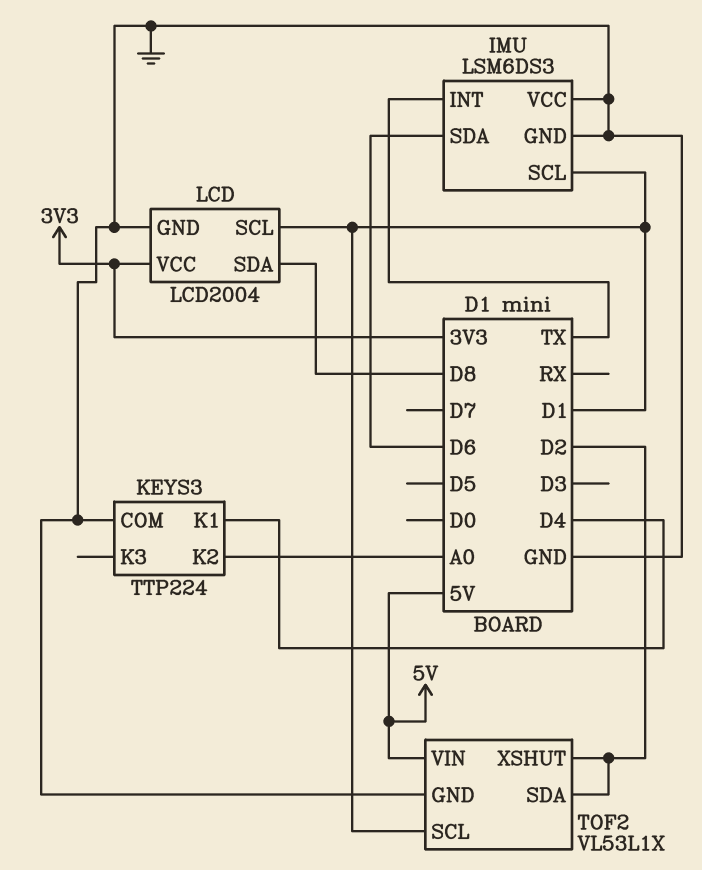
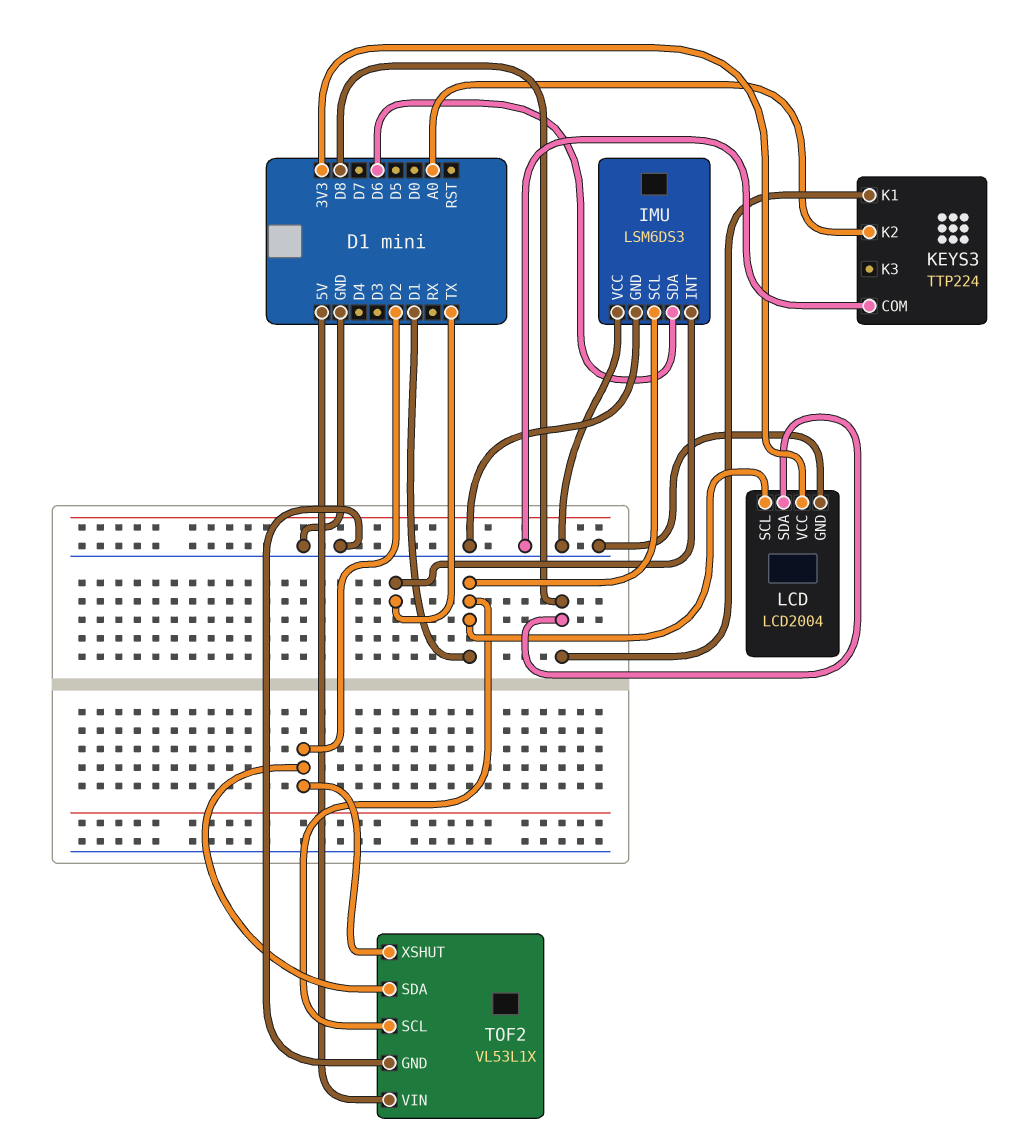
KEYS3 pin K1: D4 -> D8

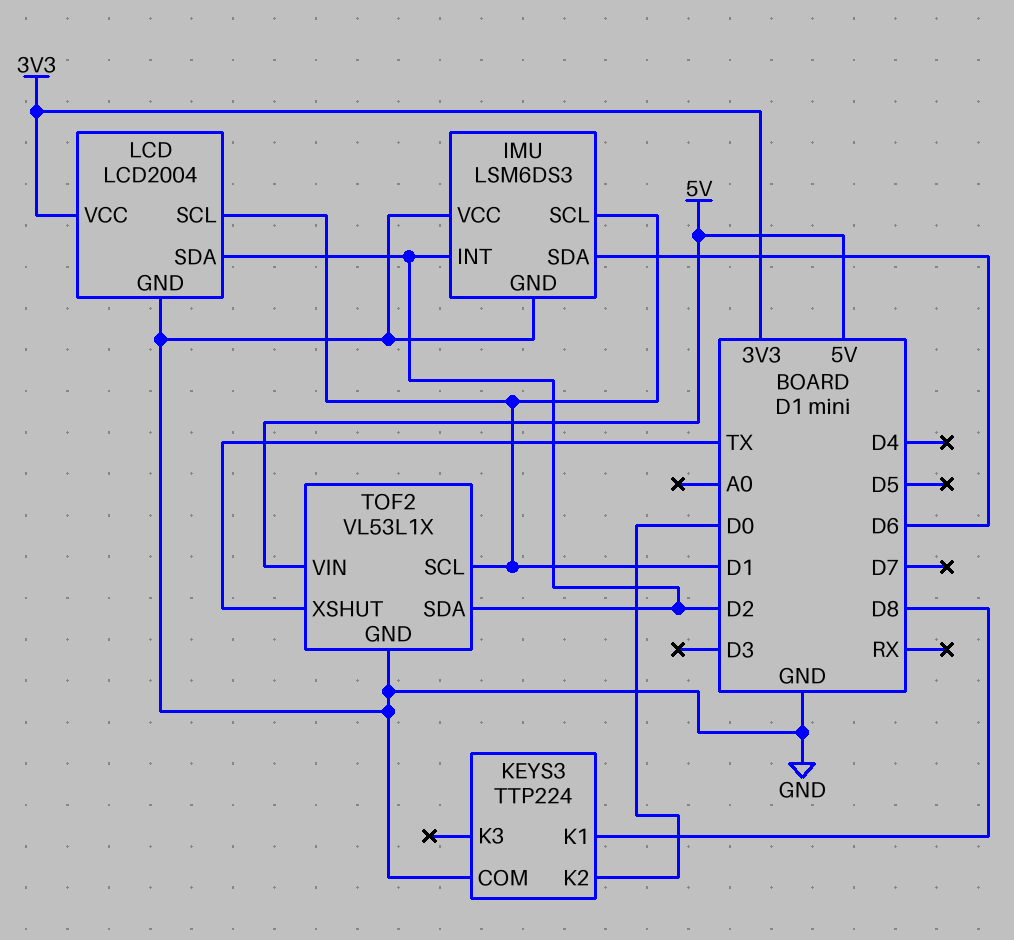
IMU pin INT: TX -> D2
KEYS3 pin K2: A0 -> D0
LCD pin SDA: D8 -> D2
TOF2 pin XSHUT: D2 -> TX

